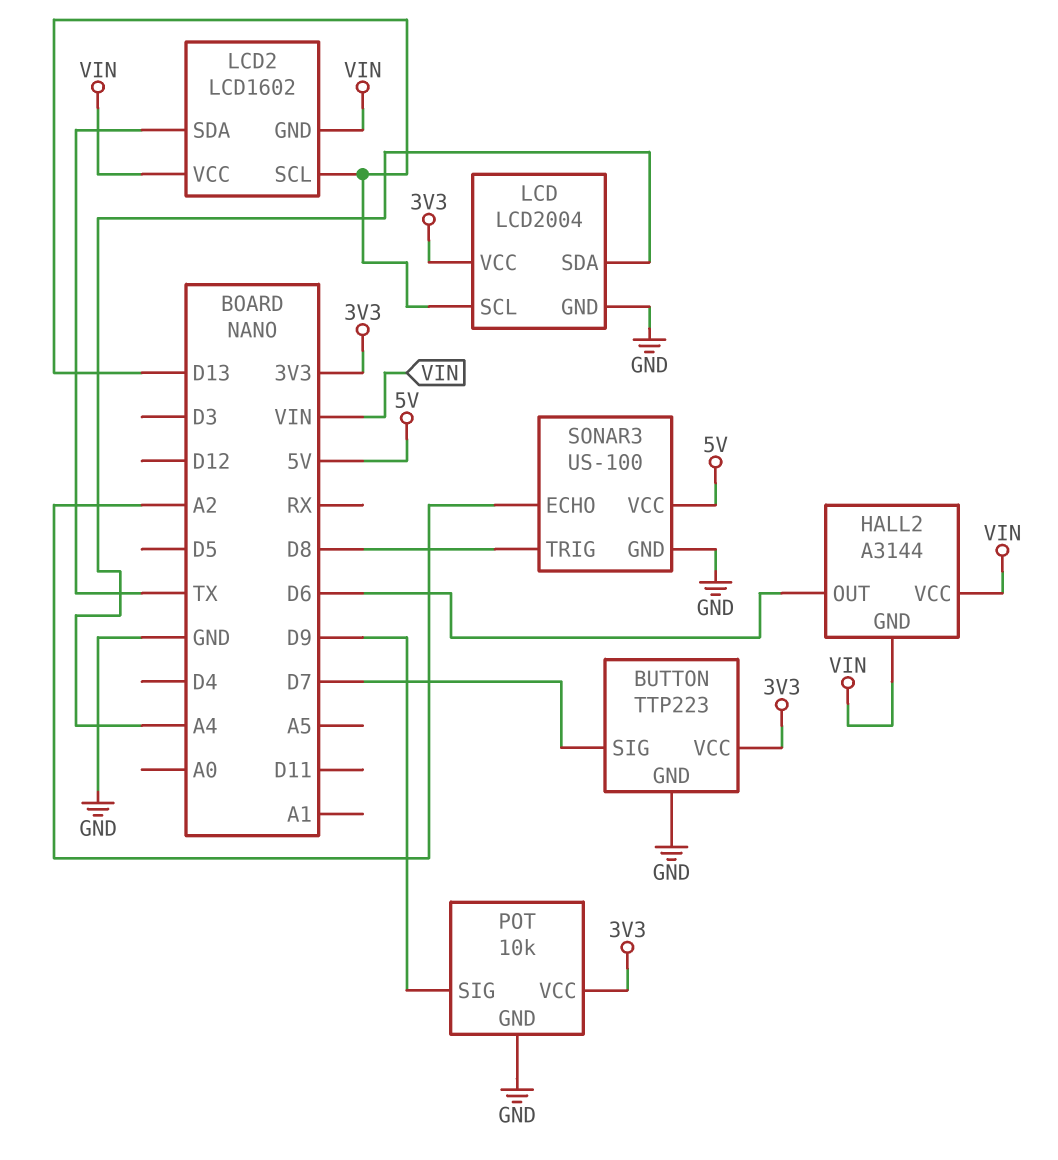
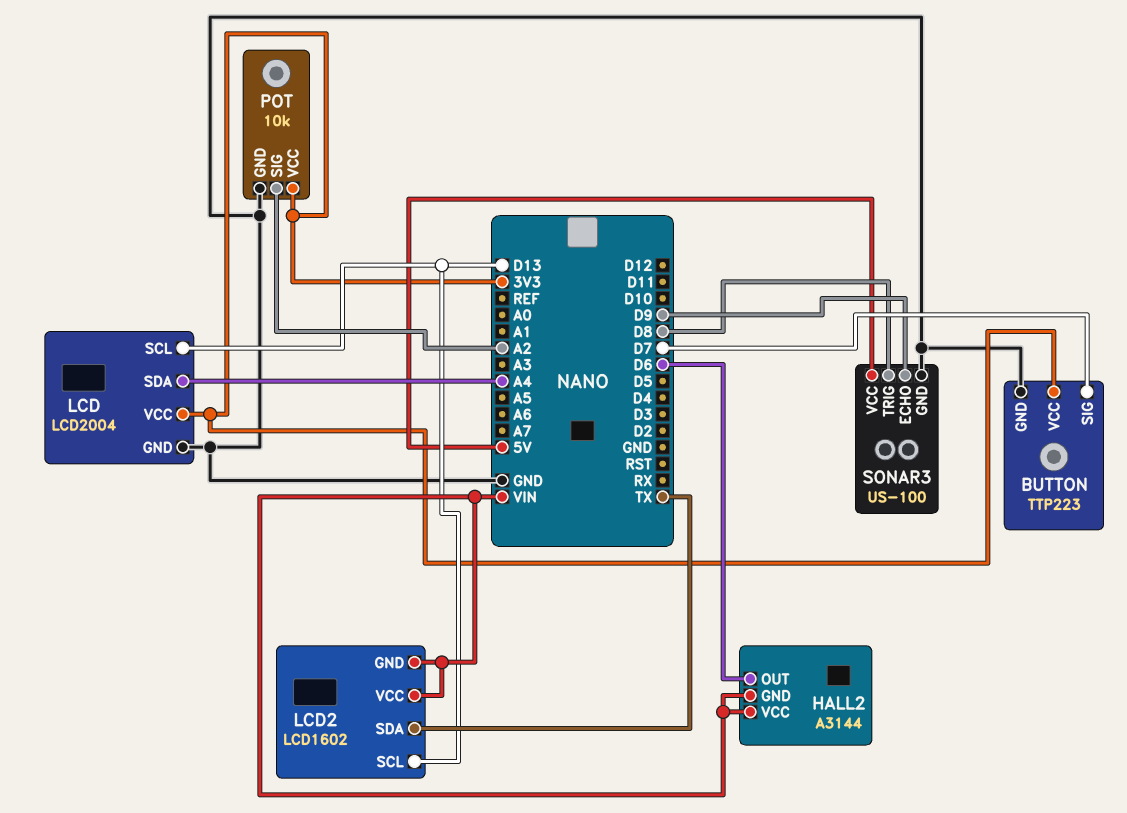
POT pin SIG: D9 -> A2
SONAR3 pin ECHO: A2 -> D9

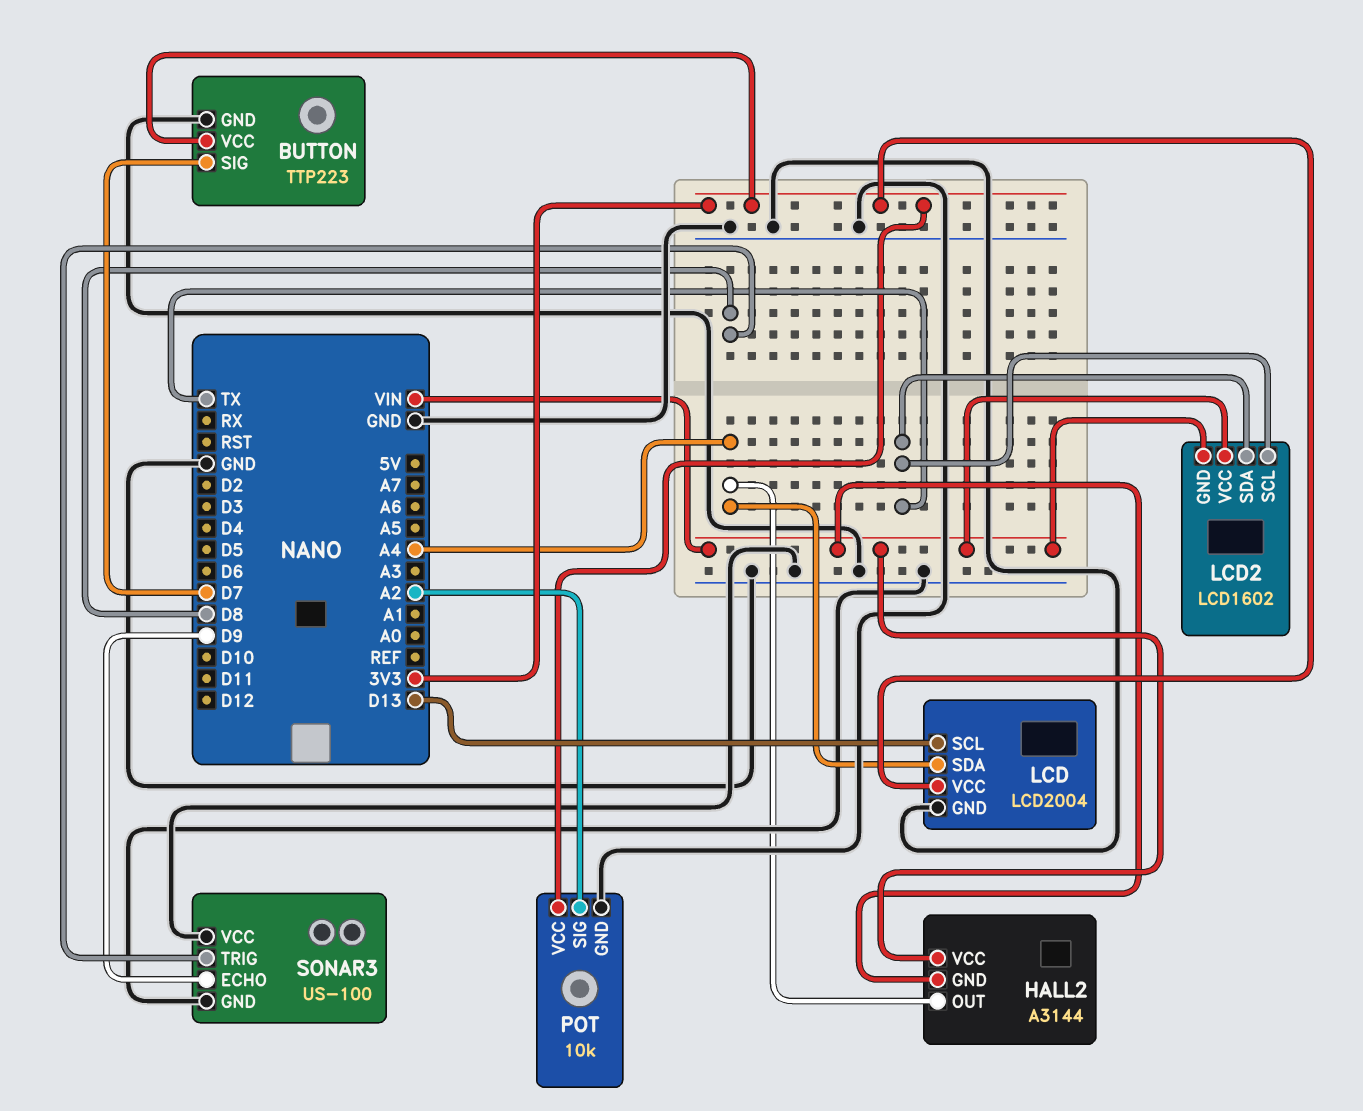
HALL2 pin OUT: D6 -> A4
LCD2 pin SCL: D13 -> TX
SONAR3 pin VCC: 5V -> GND

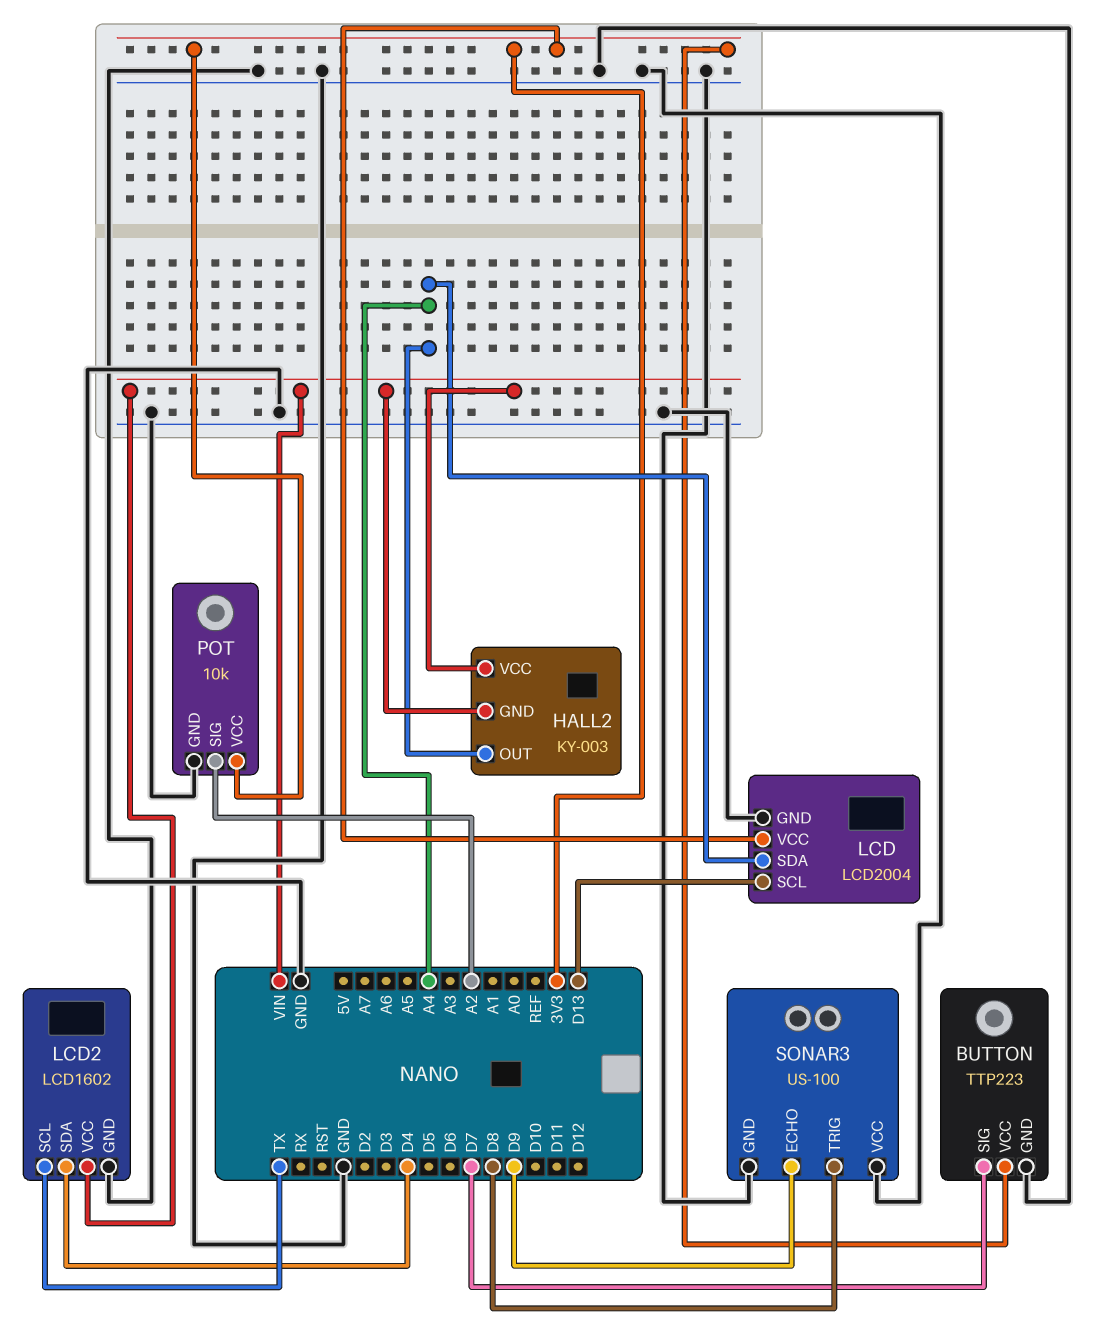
HALL2: A3144 -> KY-003
LCD2 pin GND: VIN -> GND
LCD2 pin SDA: TX -> D4

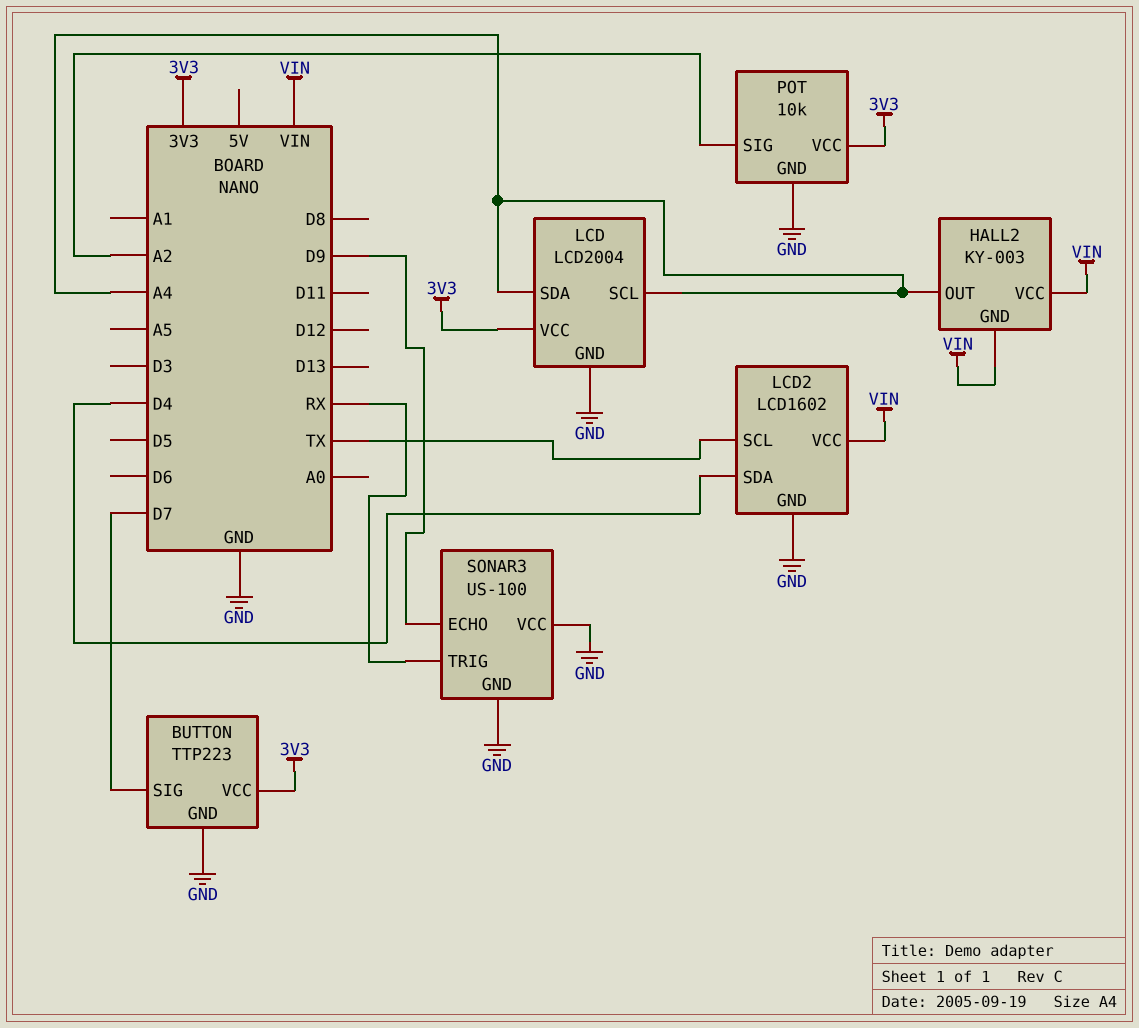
LCD pin SCL: D13 -> A4
SONAR3 pin TRIG: D8 -> RX

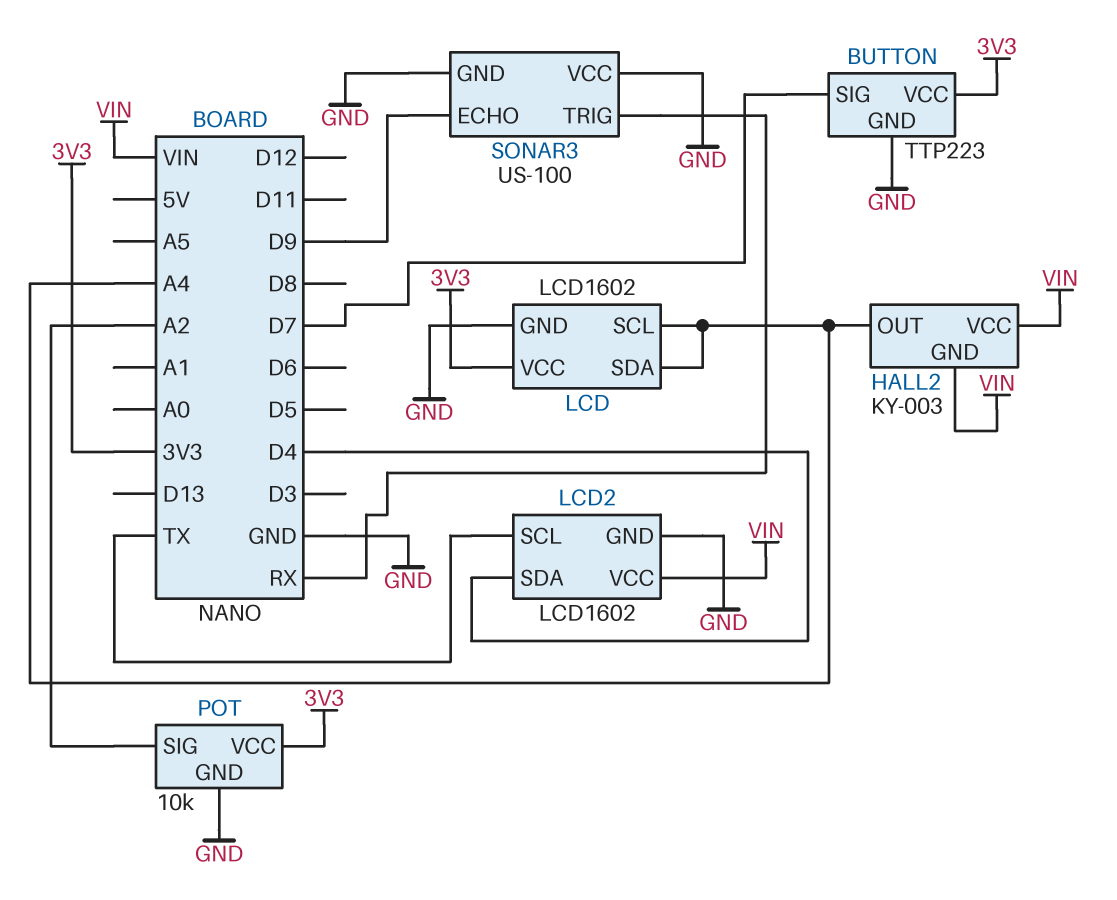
LCD: LCD2004 -> LCD1602

